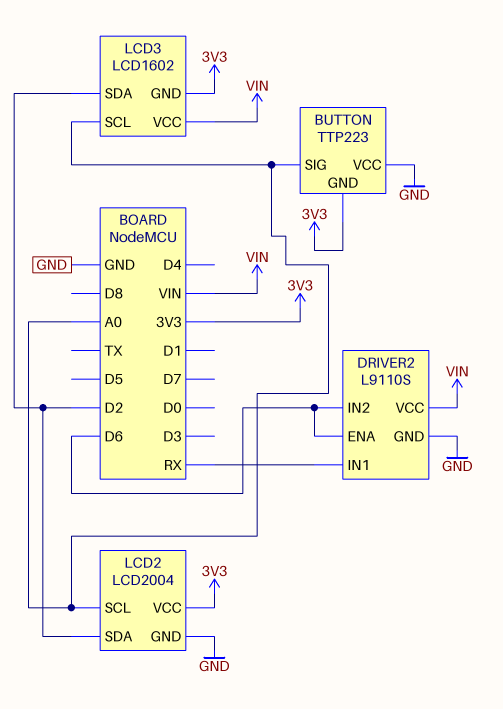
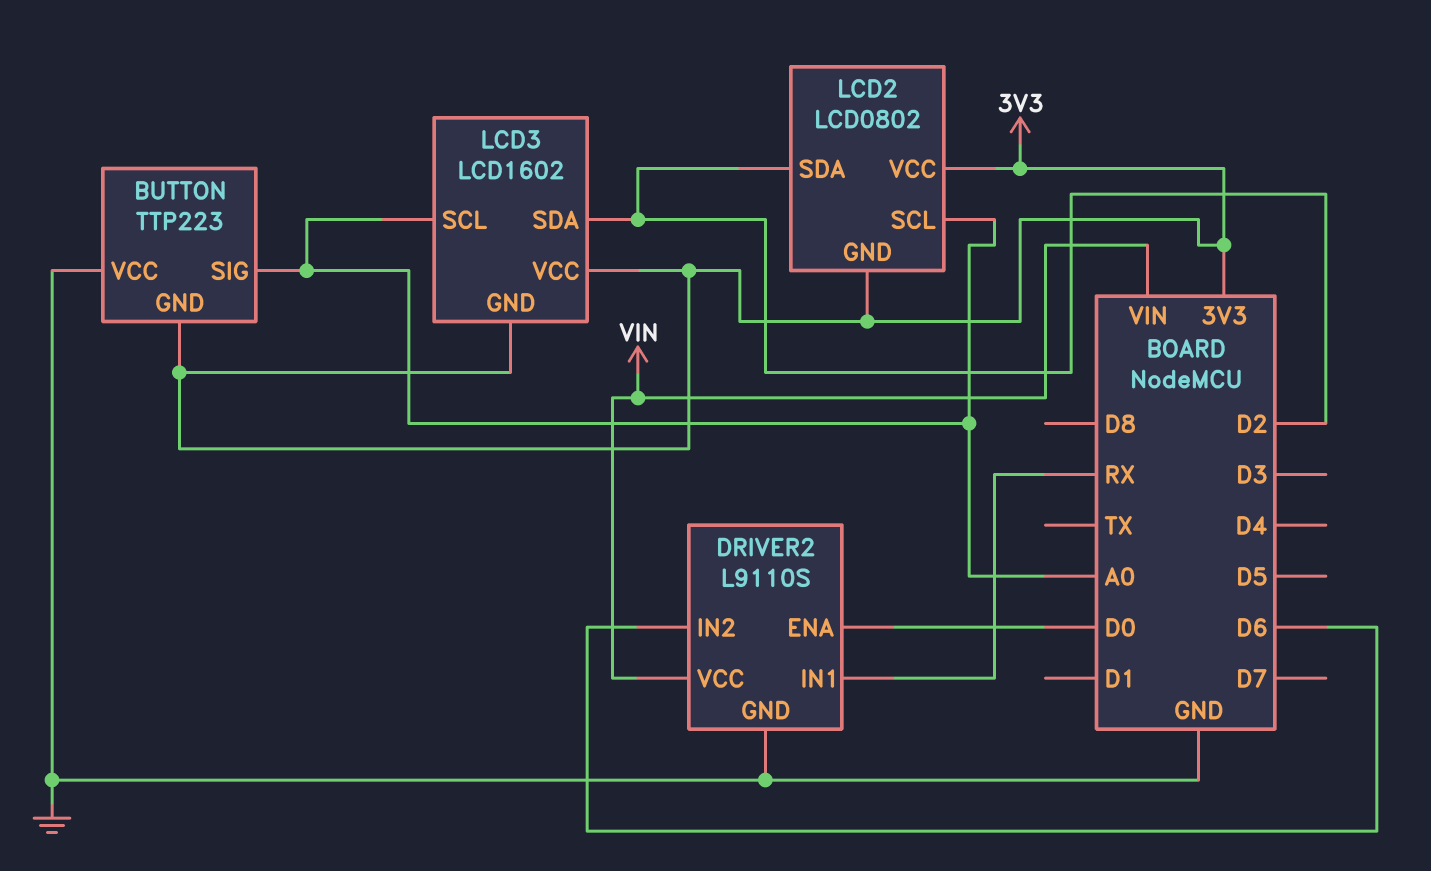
DRIVER2 pin ENA: D6 -> D0
LCD2: LCD2004 -> LCD0802
LCD2 pin GND: GND -> 3V3
LCD3 pin VCC: VIN -> 3V3

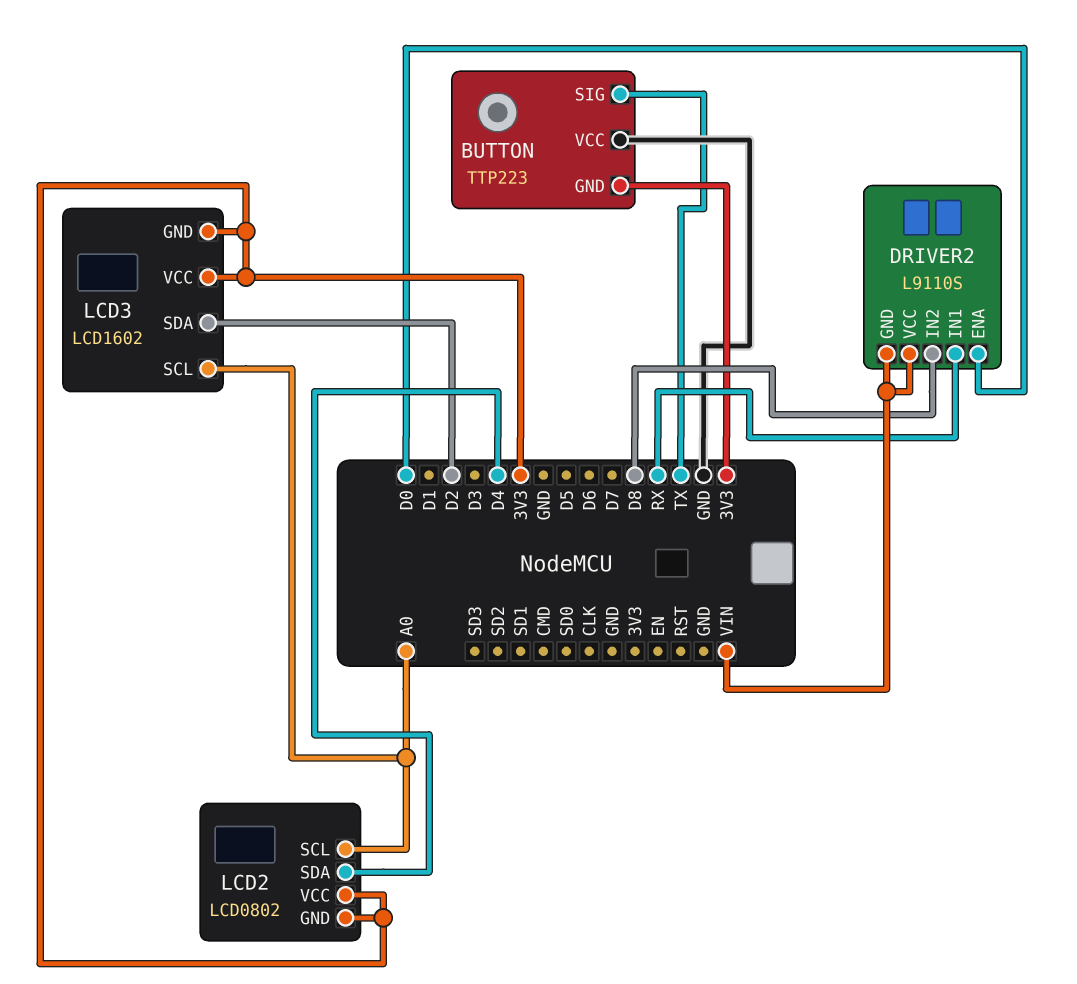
BUTTON pin SIG: A0 -> TX
DRIVER2 pin GND: GND -> VIN
DRIVER2 pin IN2: D6 -> D8
LCD2 pin SDA: D2 -> D4

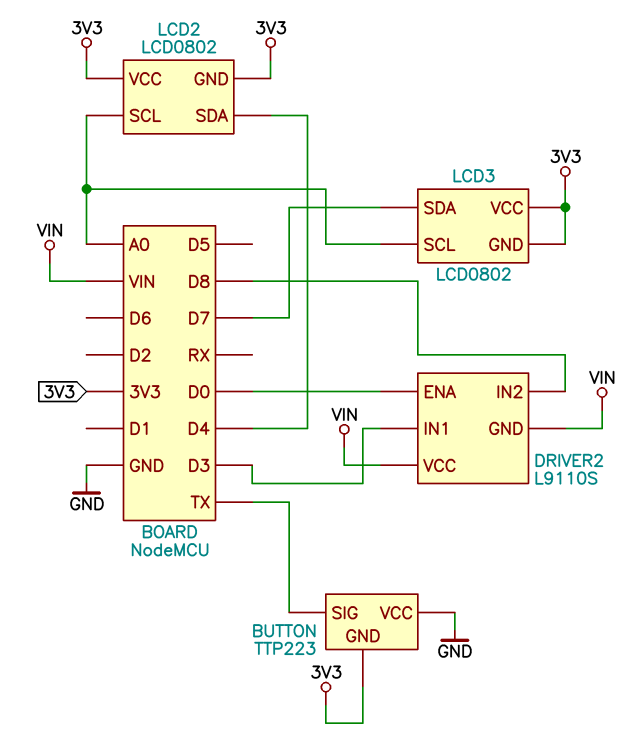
DRIVER2 pin IN1: RX -> D3
LCD3: LCD1602 -> LCD0802
LCD3 pin SDA: D2 -> D7

